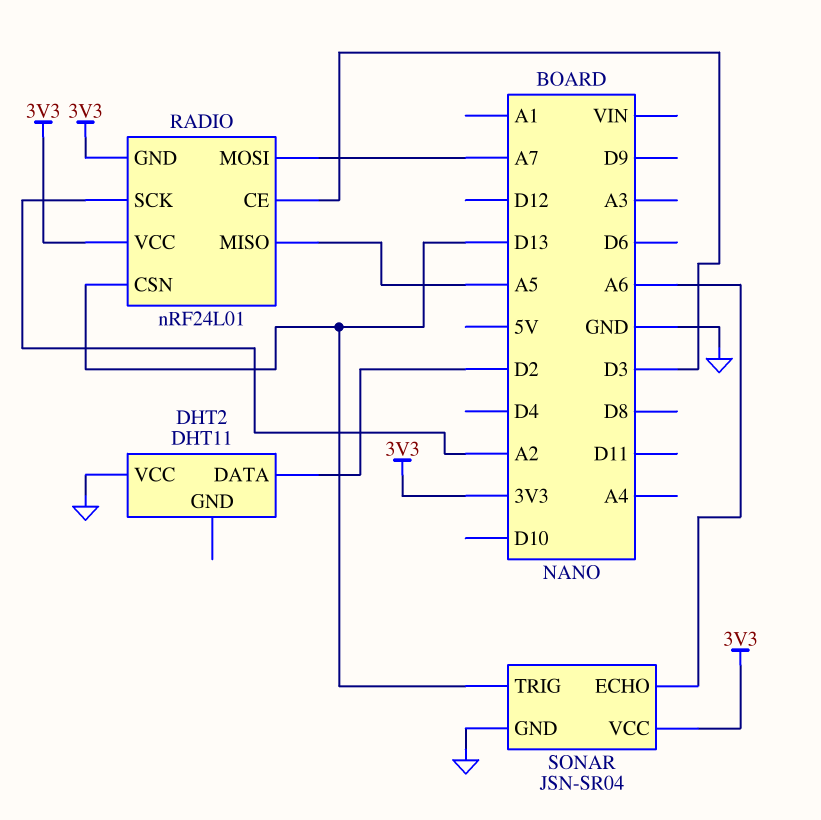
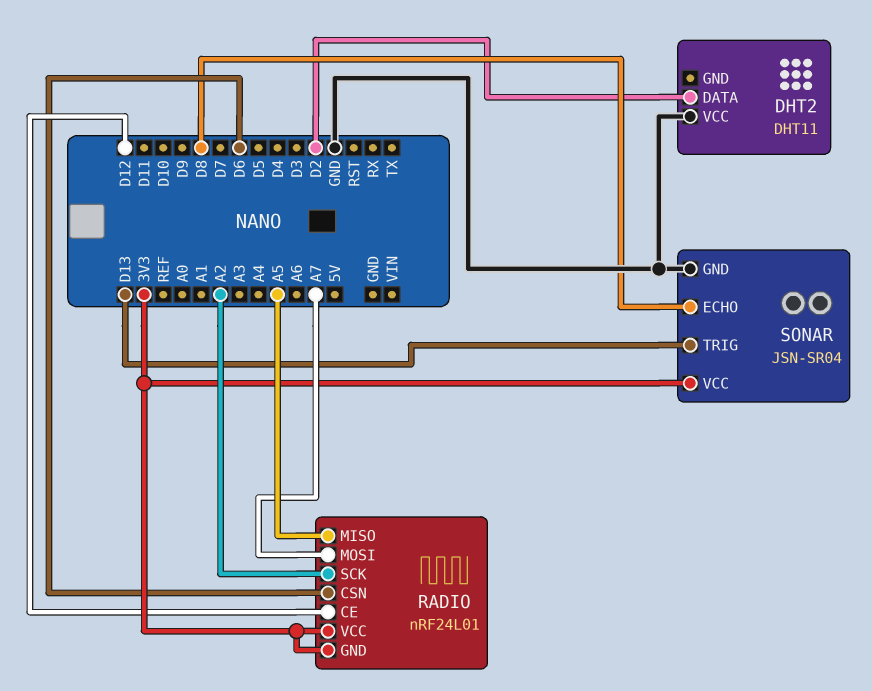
RADIO pin CE: D3 -> D12
RADIO pin CSN: D13 -> D6
SONAR pin ECHO: A6 -> D8

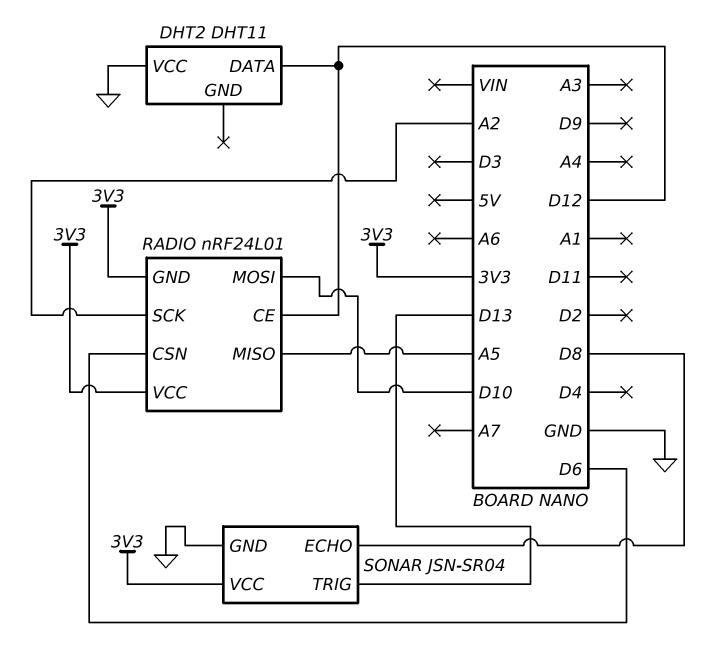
DHT2 pin DATA: D2 -> D12
RADIO pin MOSI: A7 -> D10

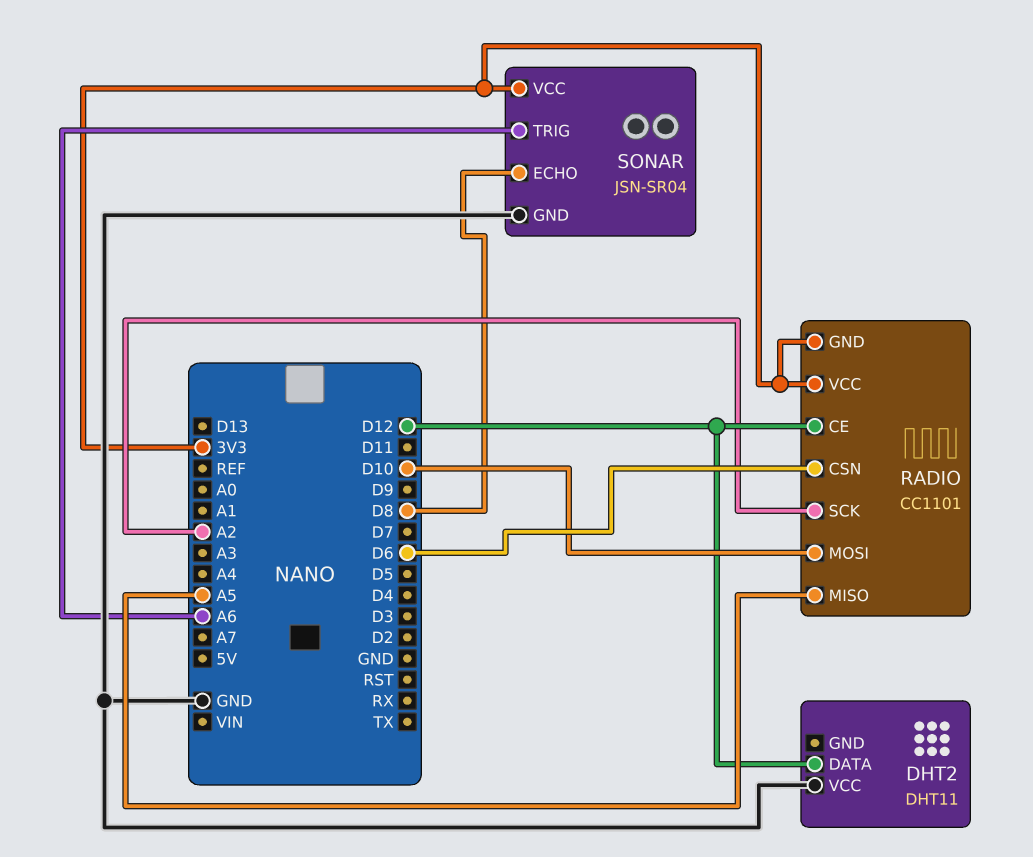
RADIO: nRF24L01 -> CC1101
SONAR pin TRIG: D13 -> A6

